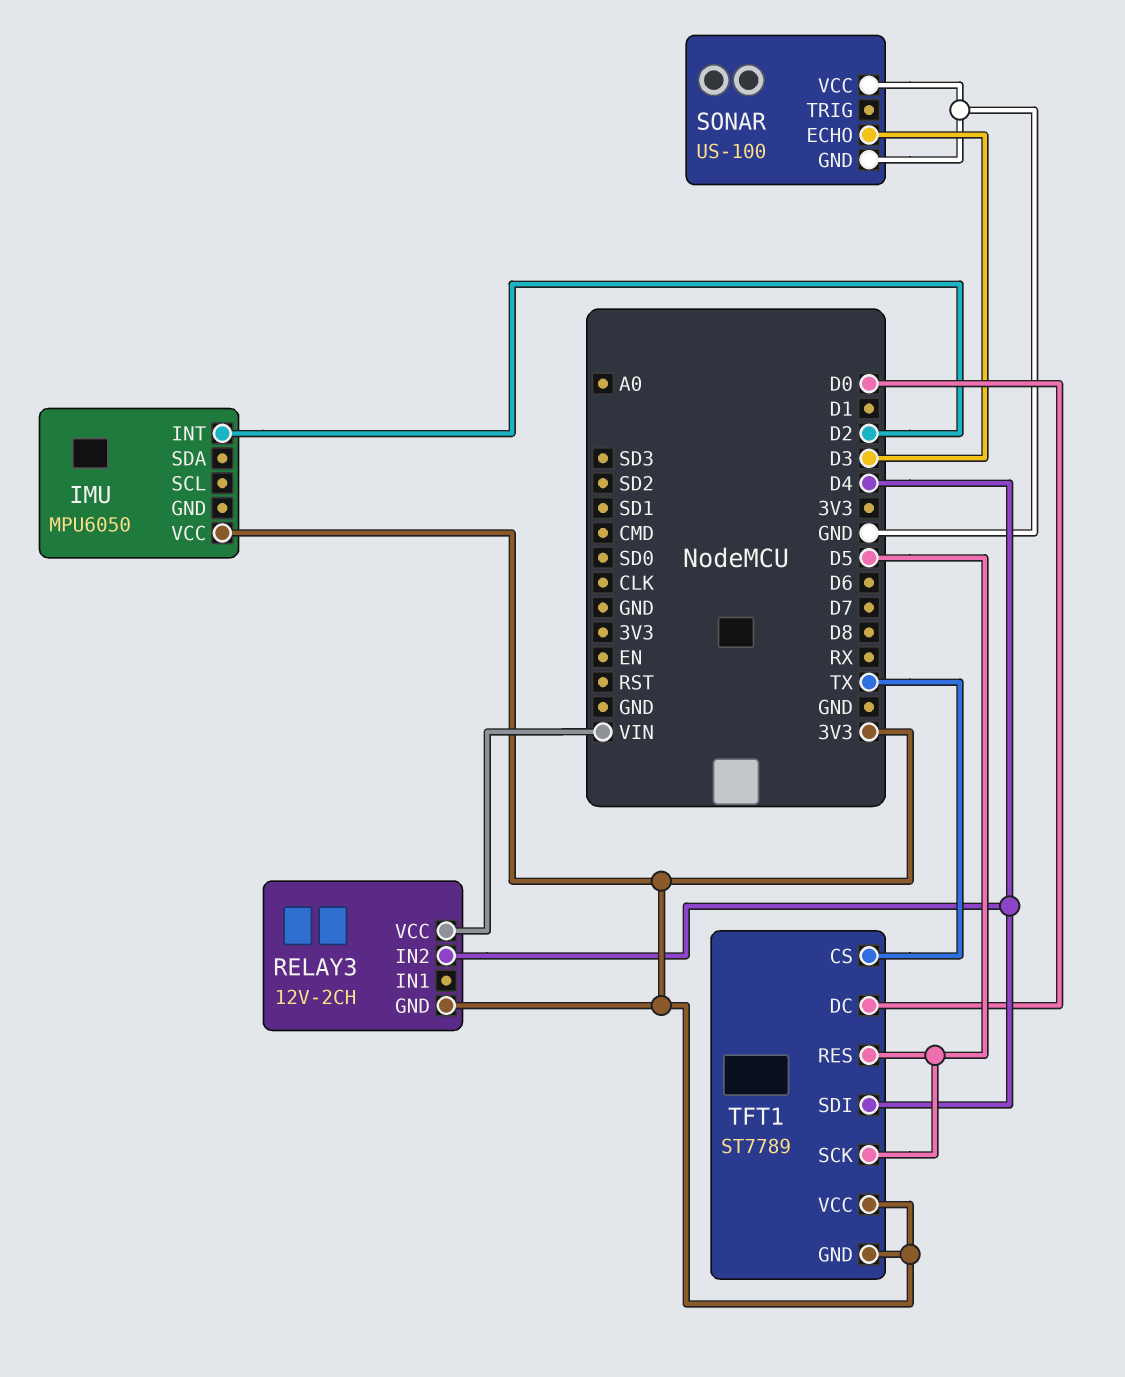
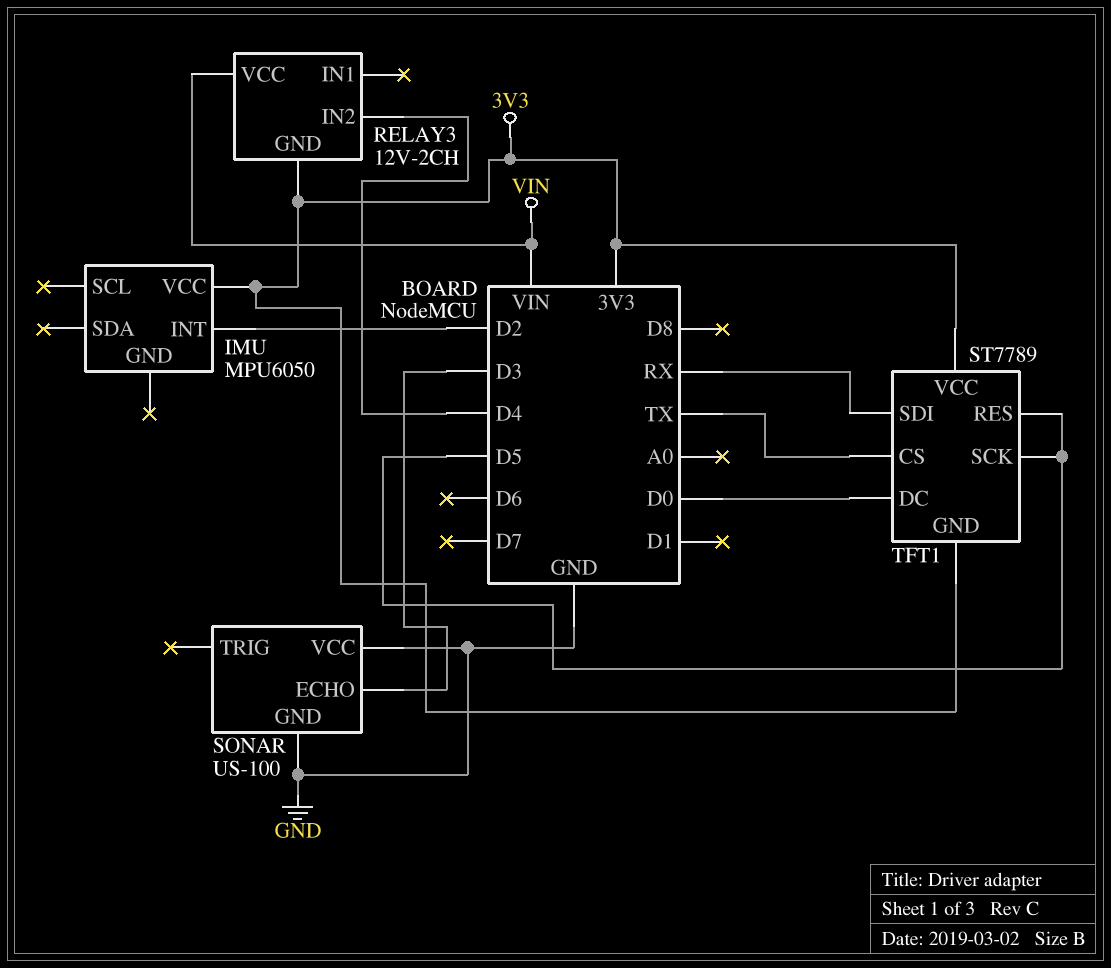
TFT1 pin SDI: D4 -> RX

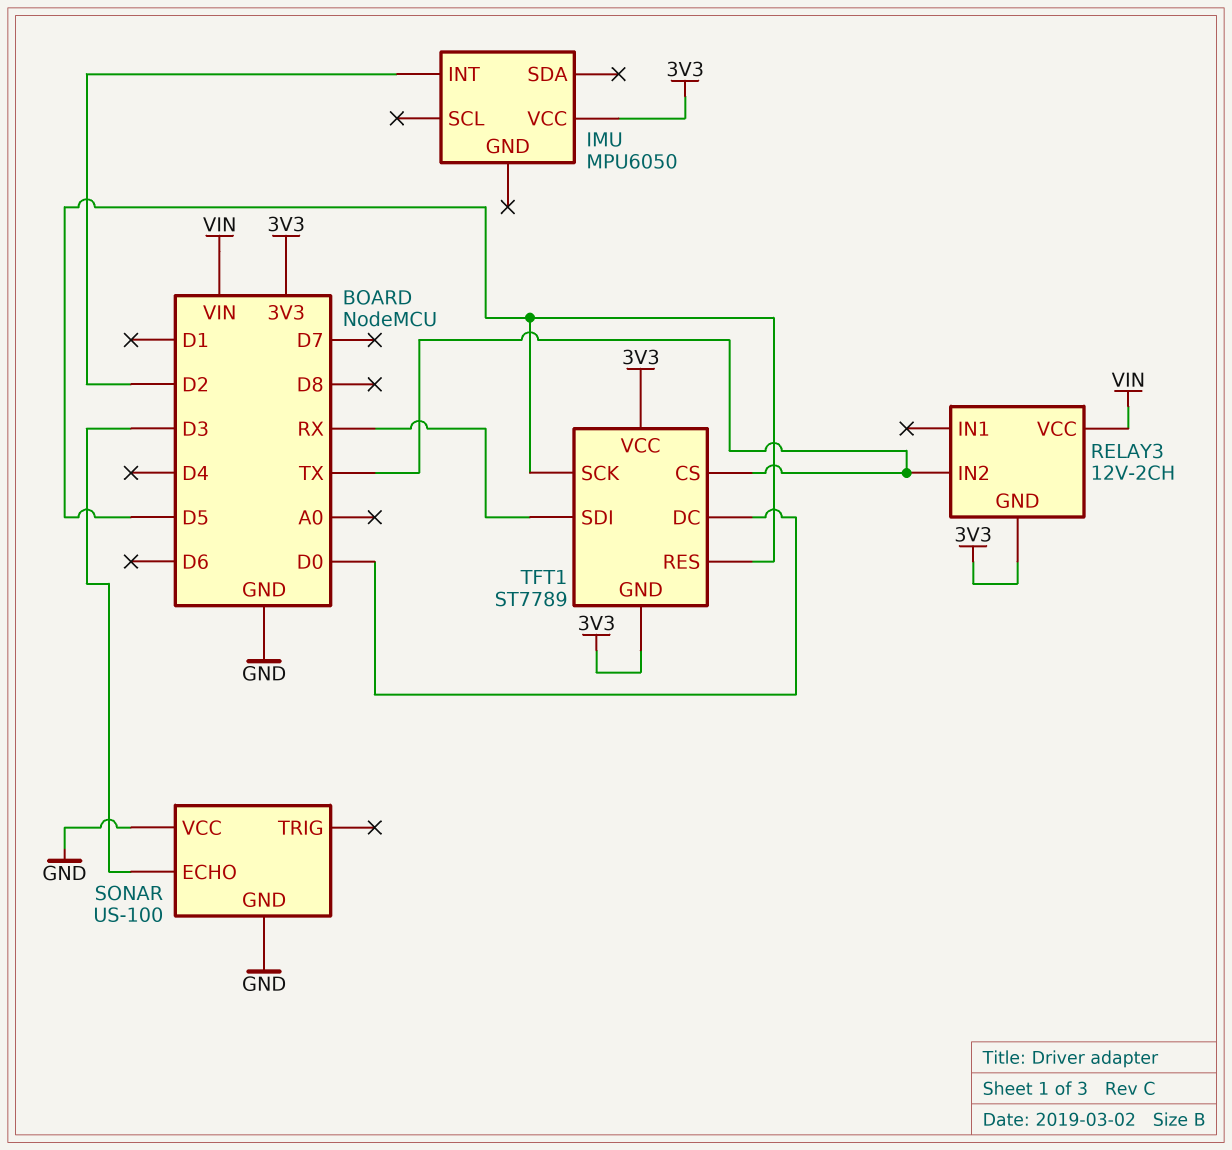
RELAY3 pin IN2: D4 -> TX

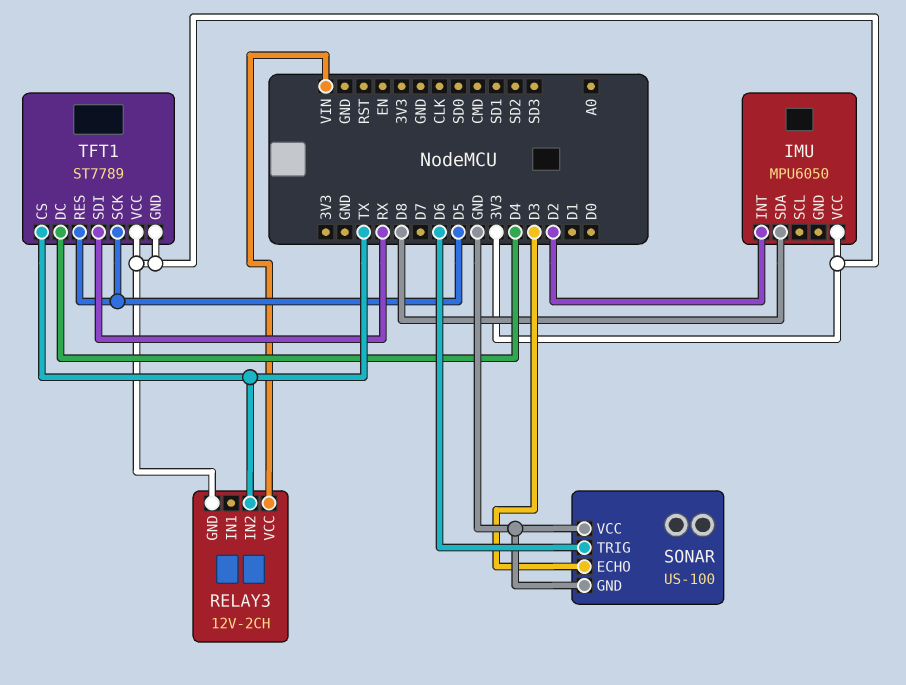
IMU pin SDA: none -> D8
SONAR pin TRIG: none -> D6
TFT1 pin DC: D0 -> D4

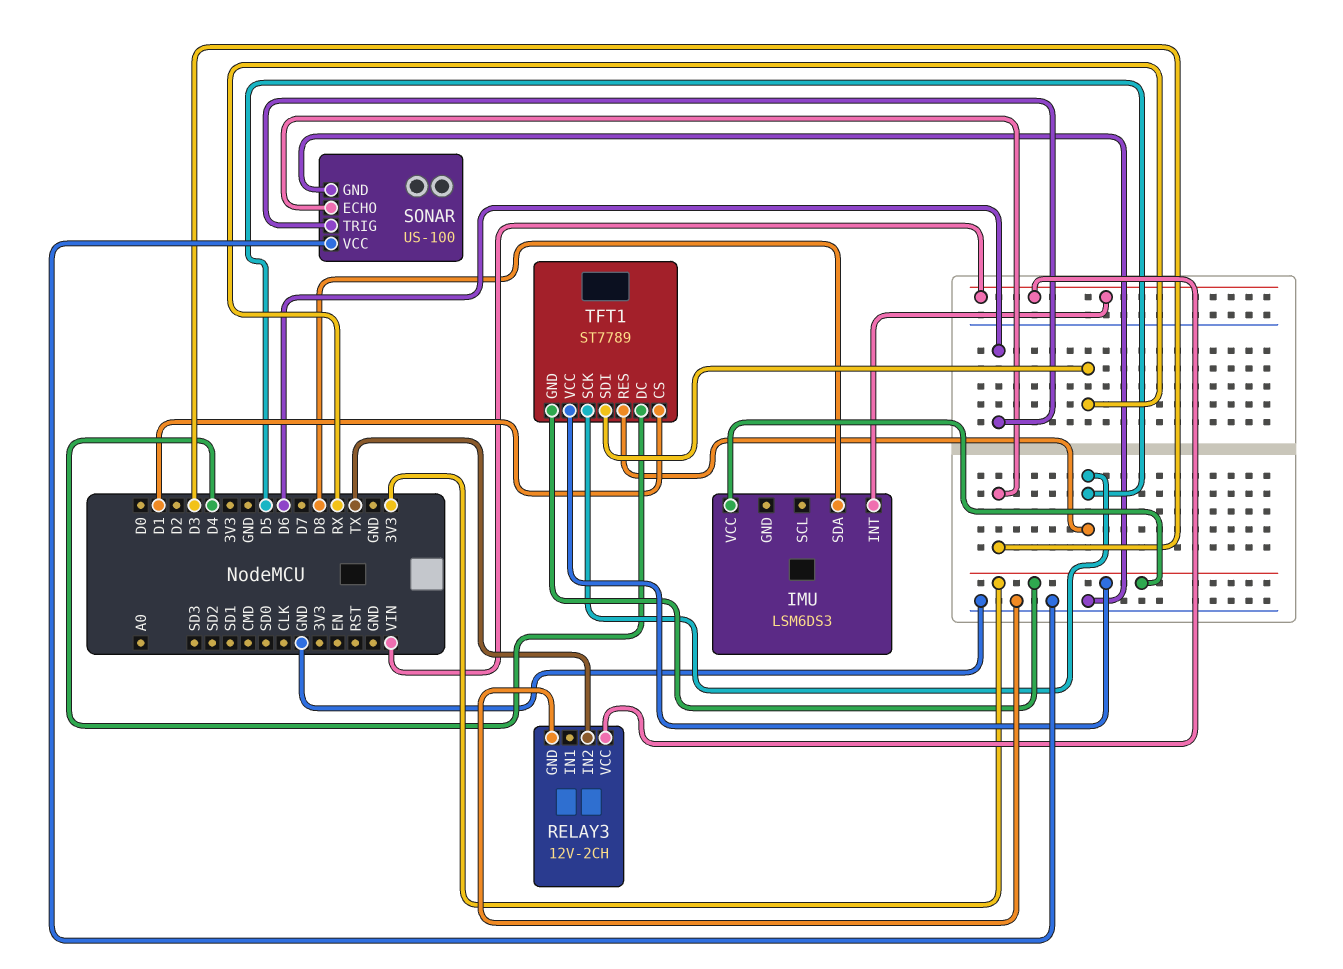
IMU: MPU6050 -> LSM6DS3
IMU pin INT: D2 -> VIN
RELAY3 pin GND: 3V3 -> GND
TFT1 pin CS: TX -> D1

